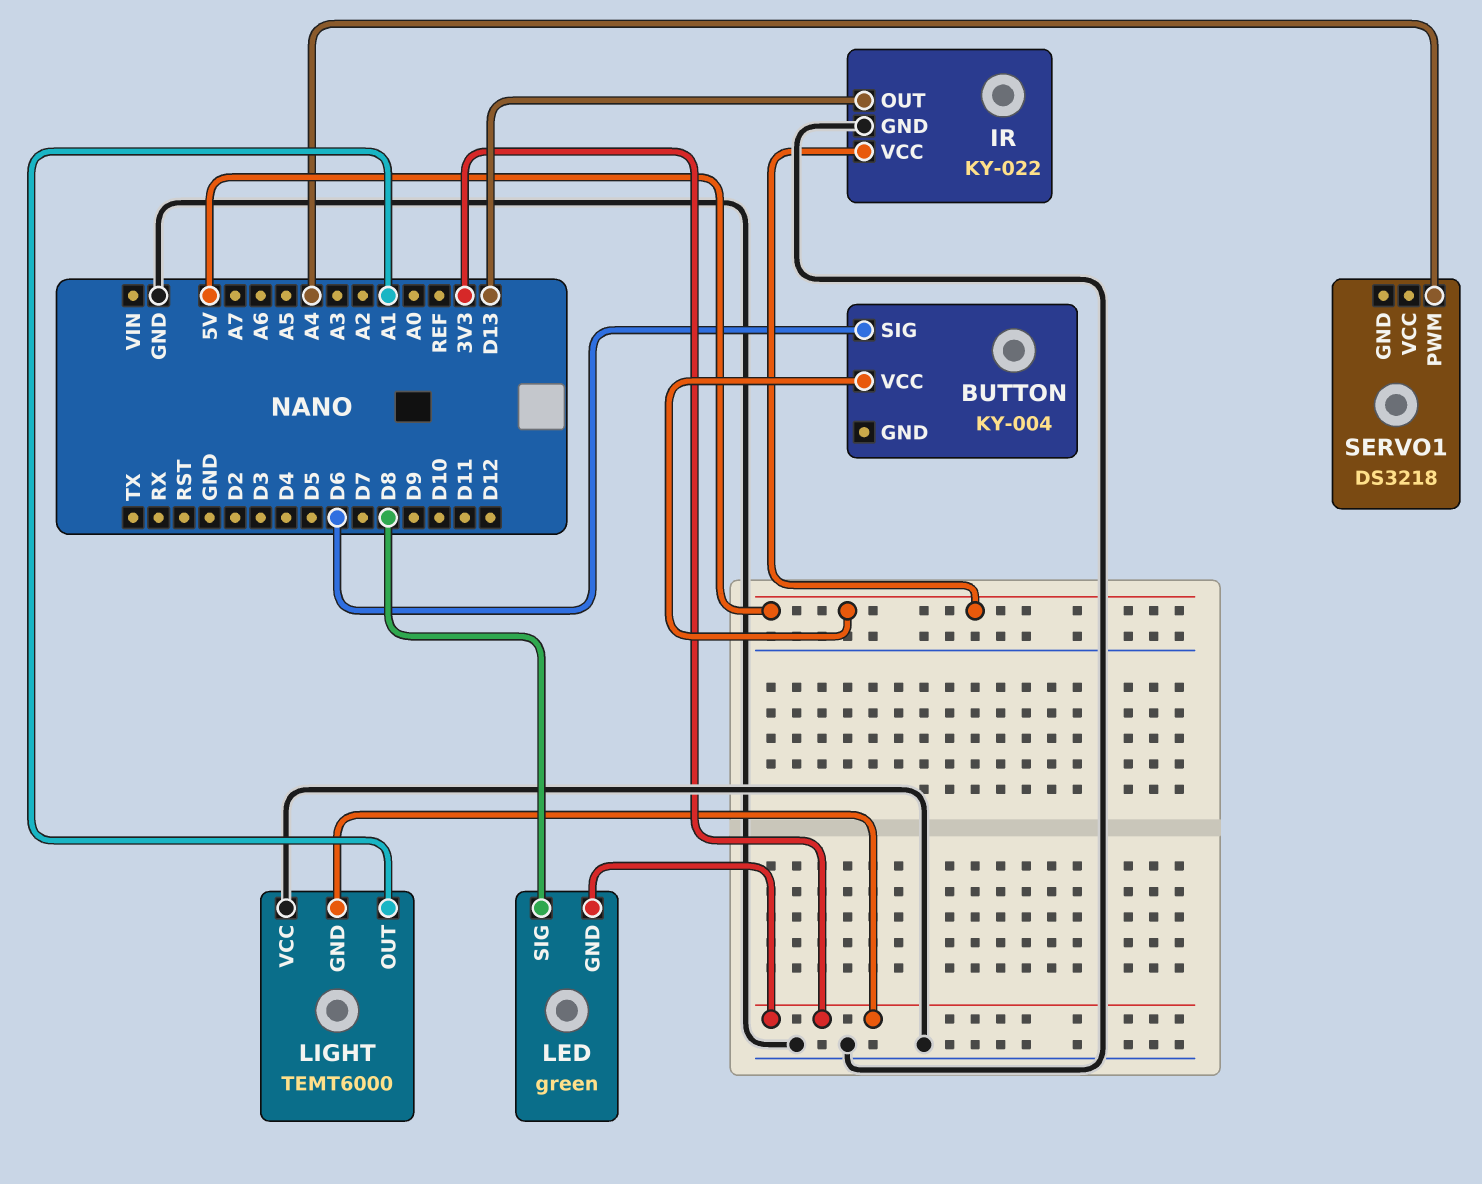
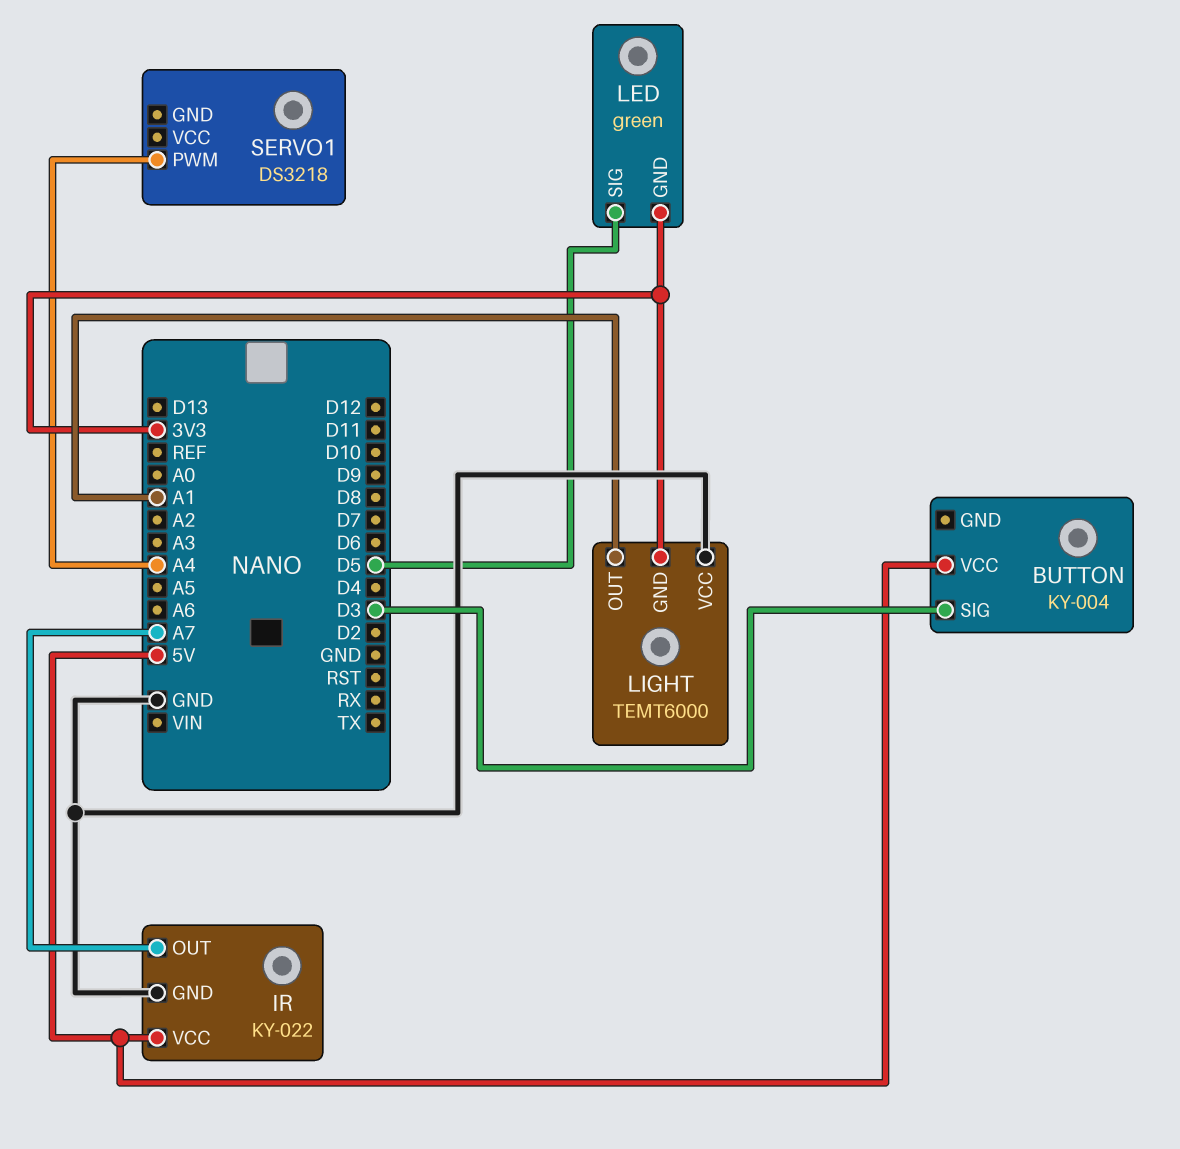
BUTTON pin SIG: D6 -> D3
IR pin OUT: D13 -> A7
LED pin SIG: D8 -> D5

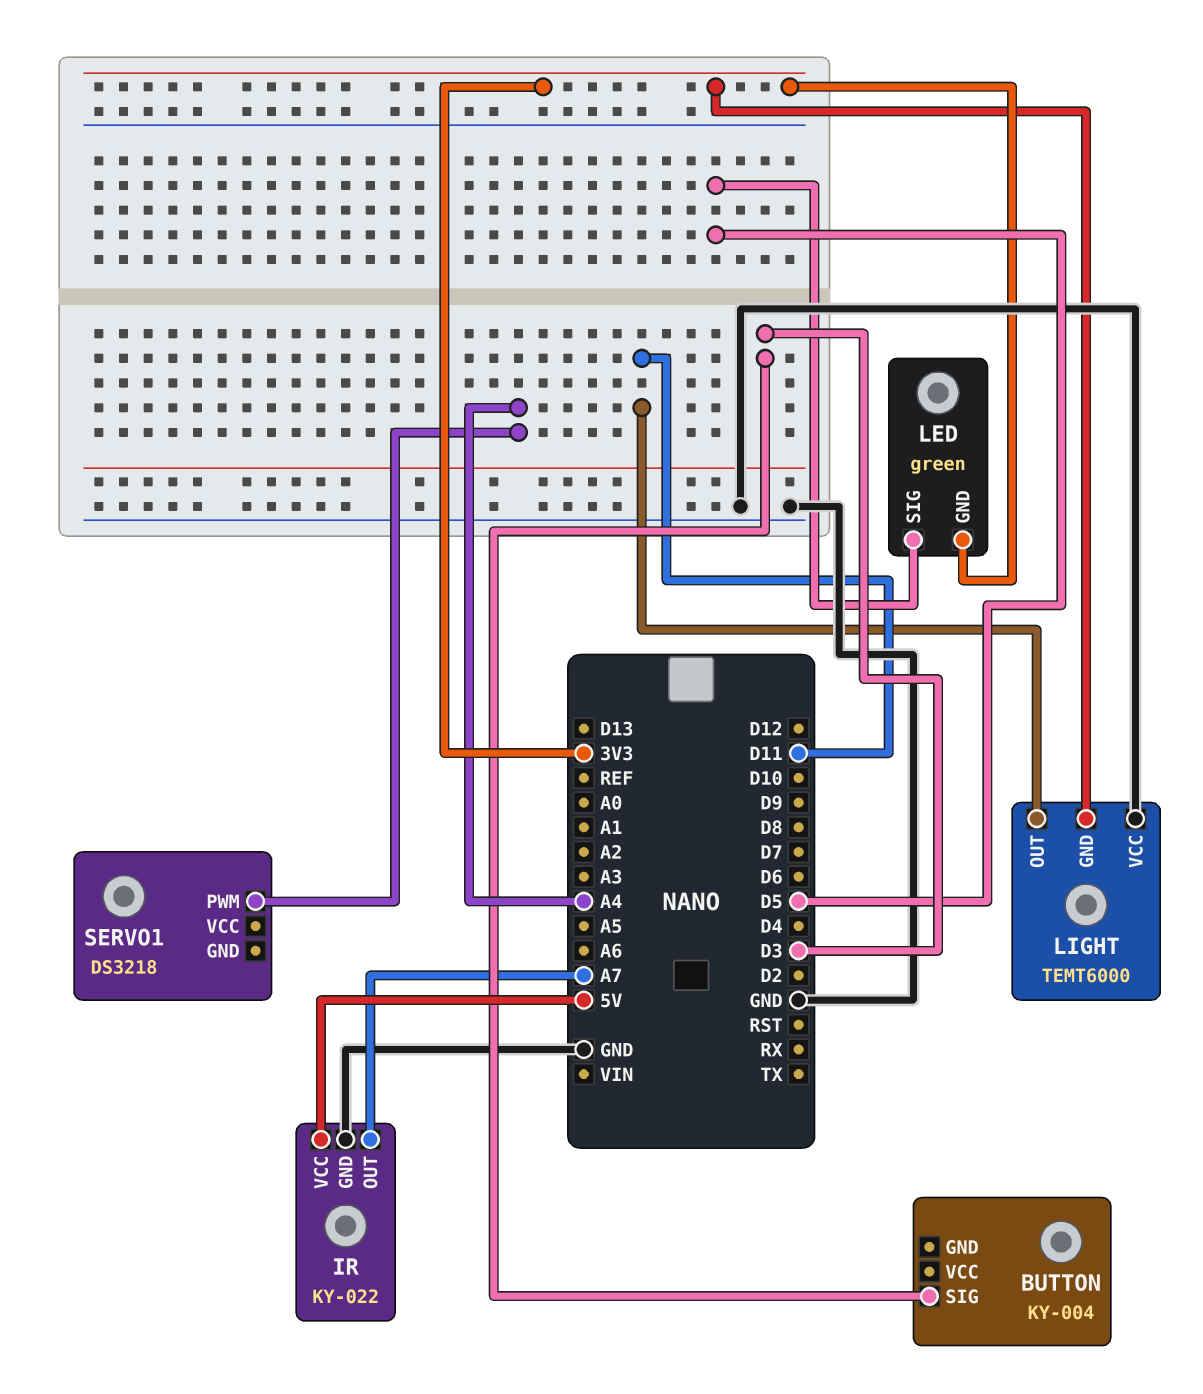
BUTTON pin VCC: 5V -> none
LIGHT pin OUT: A1 -> D11

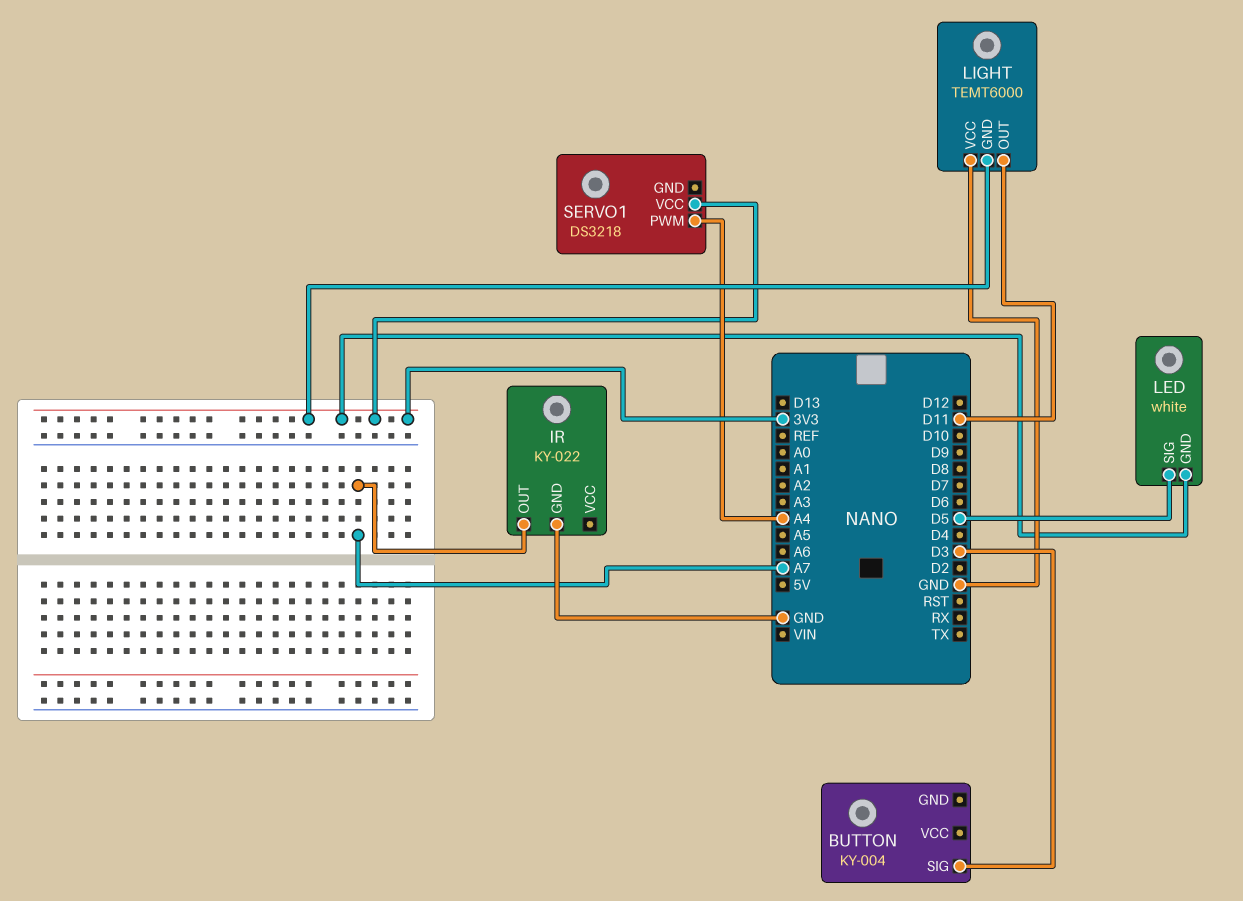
IR pin VCC: 5V -> none
LED: green -> white
SERVO1 pin VCC: none -> 3V3

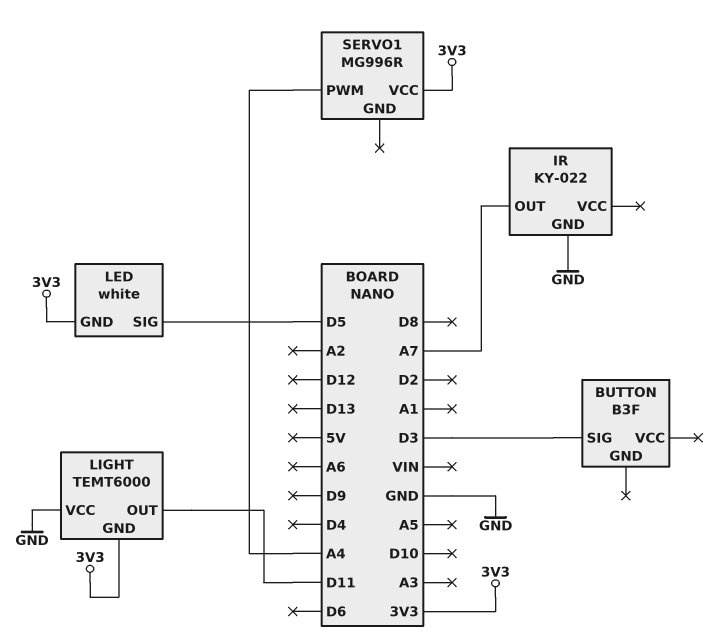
BUTTON: KY-004 -> B3F
SERVO1: DS3218 -> MG996R

